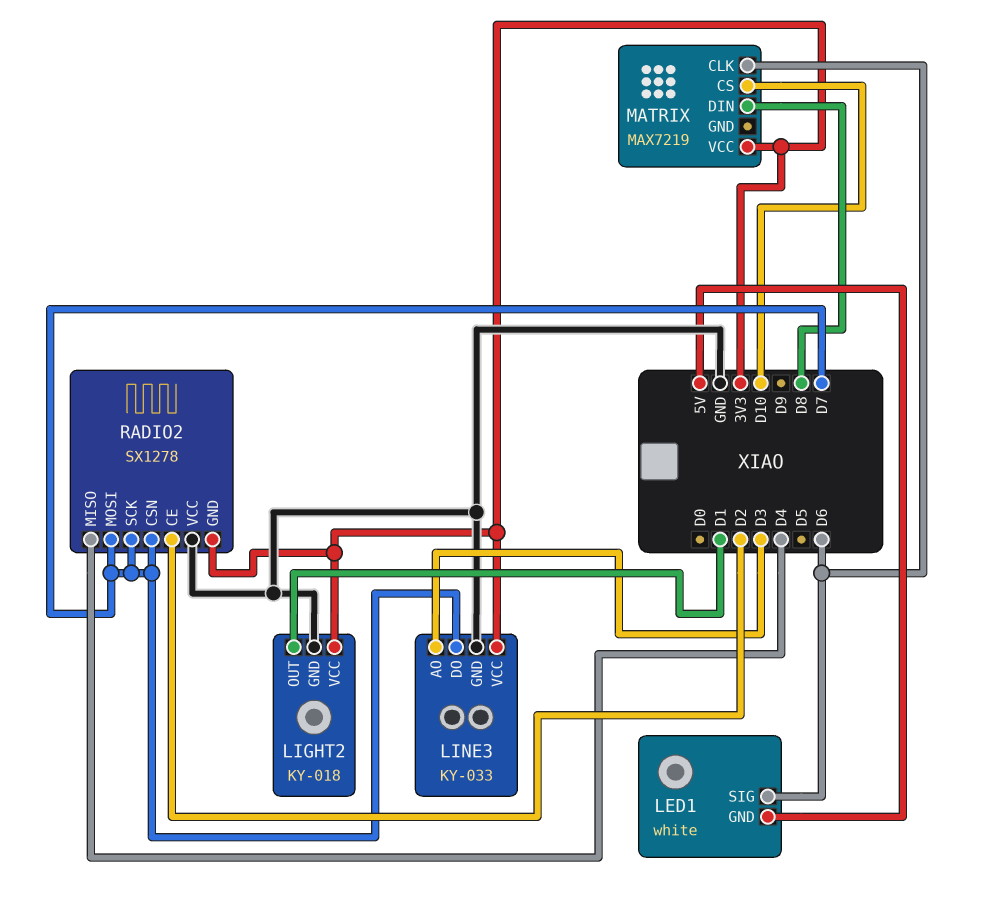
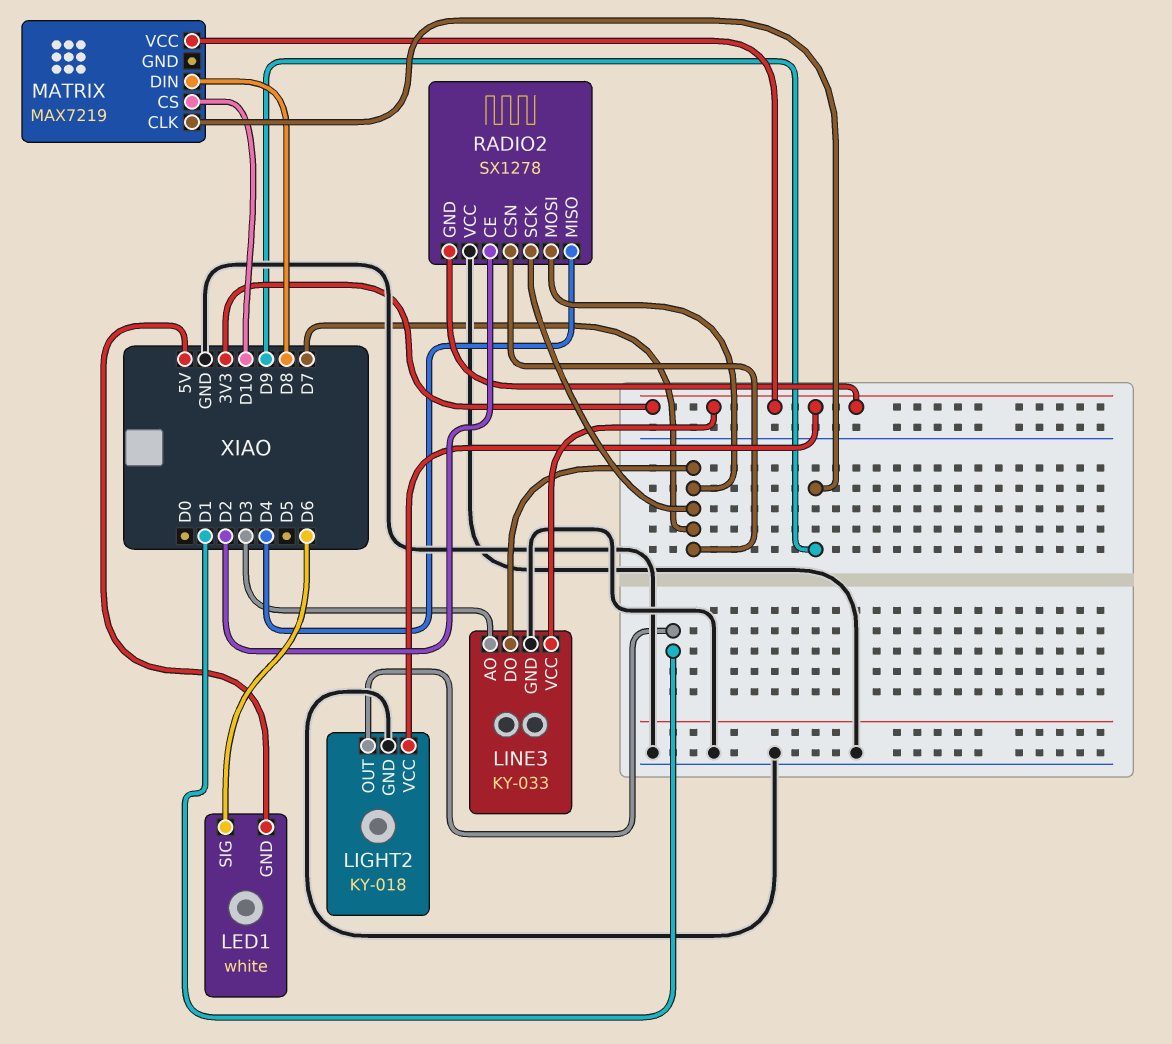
MATRIX pin CLK: D6 -> D9

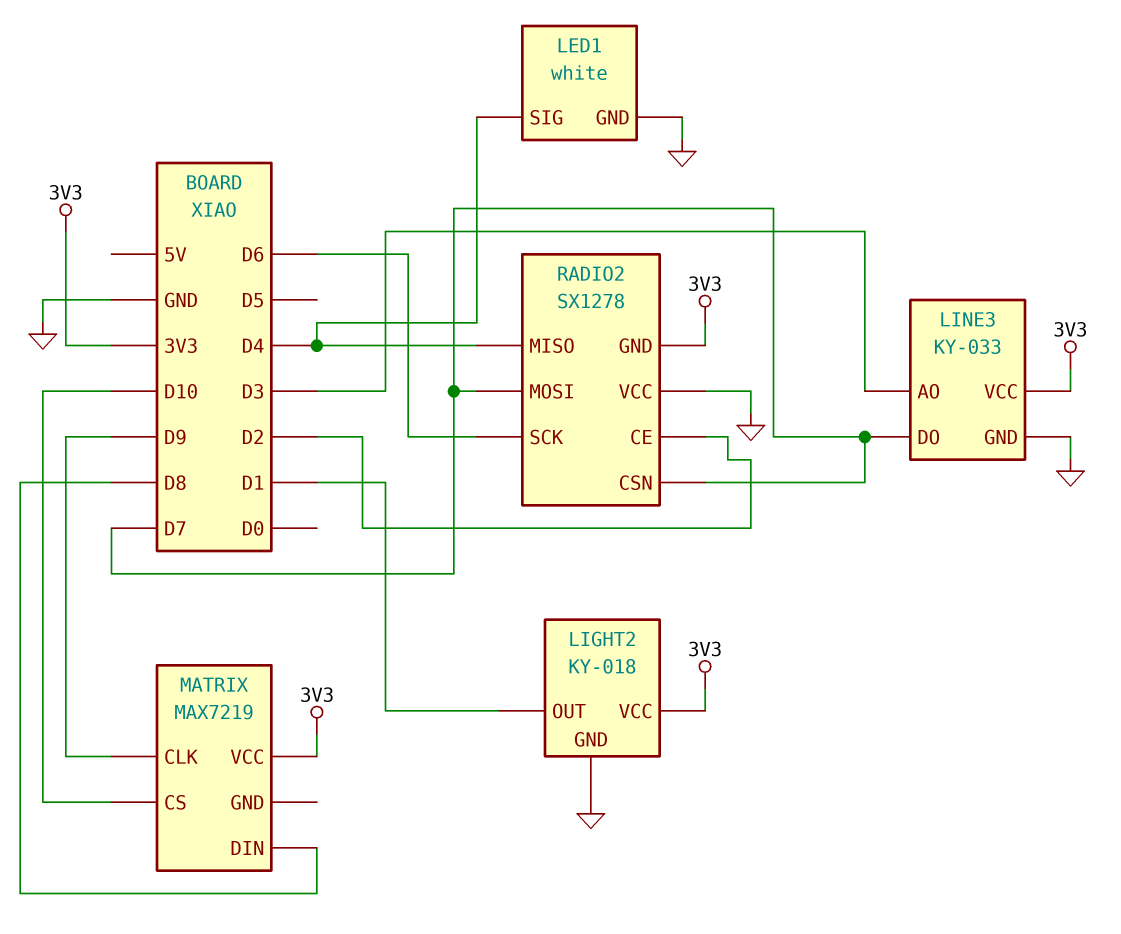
LED1 pin GND: 5V -> GND
LED1 pin SIG: D6 -> D4
RADIO2 pin SCK: D7 -> D6

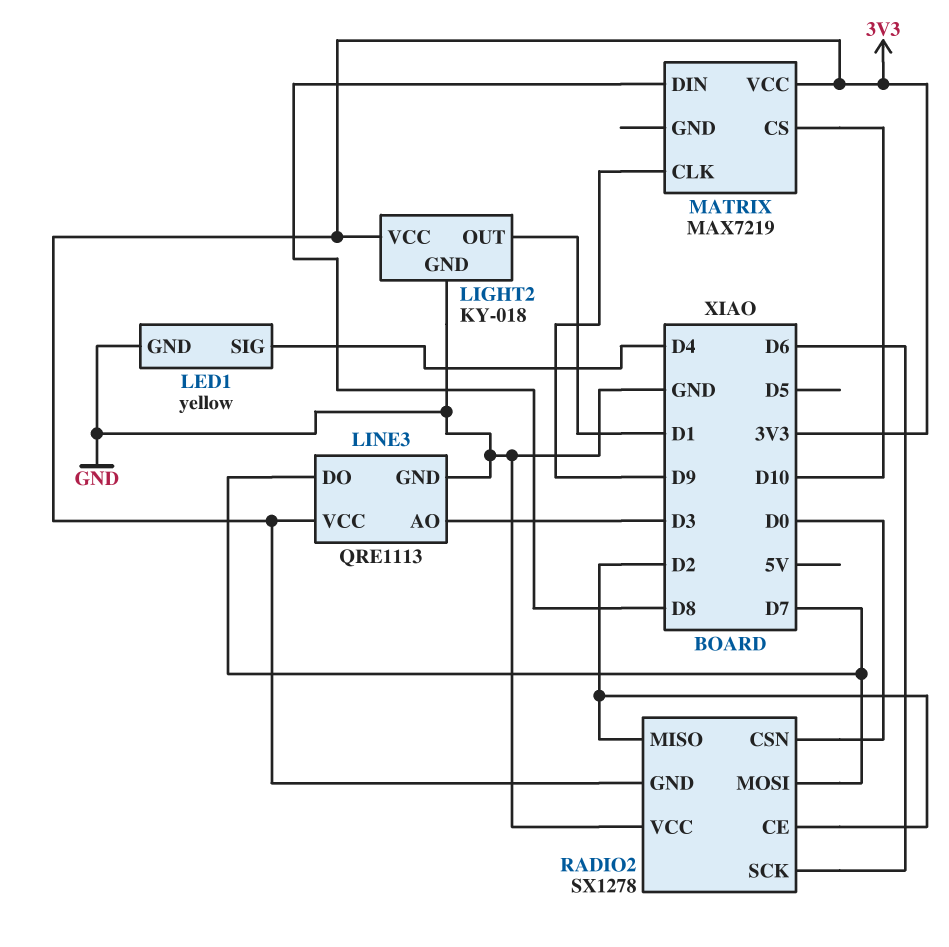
LED1: white -> yellow
LINE3: KY-033 -> QRE1113
RADIO2 pin CSN: D7 -> D0
RADIO2 pin MISO: D4 -> D2

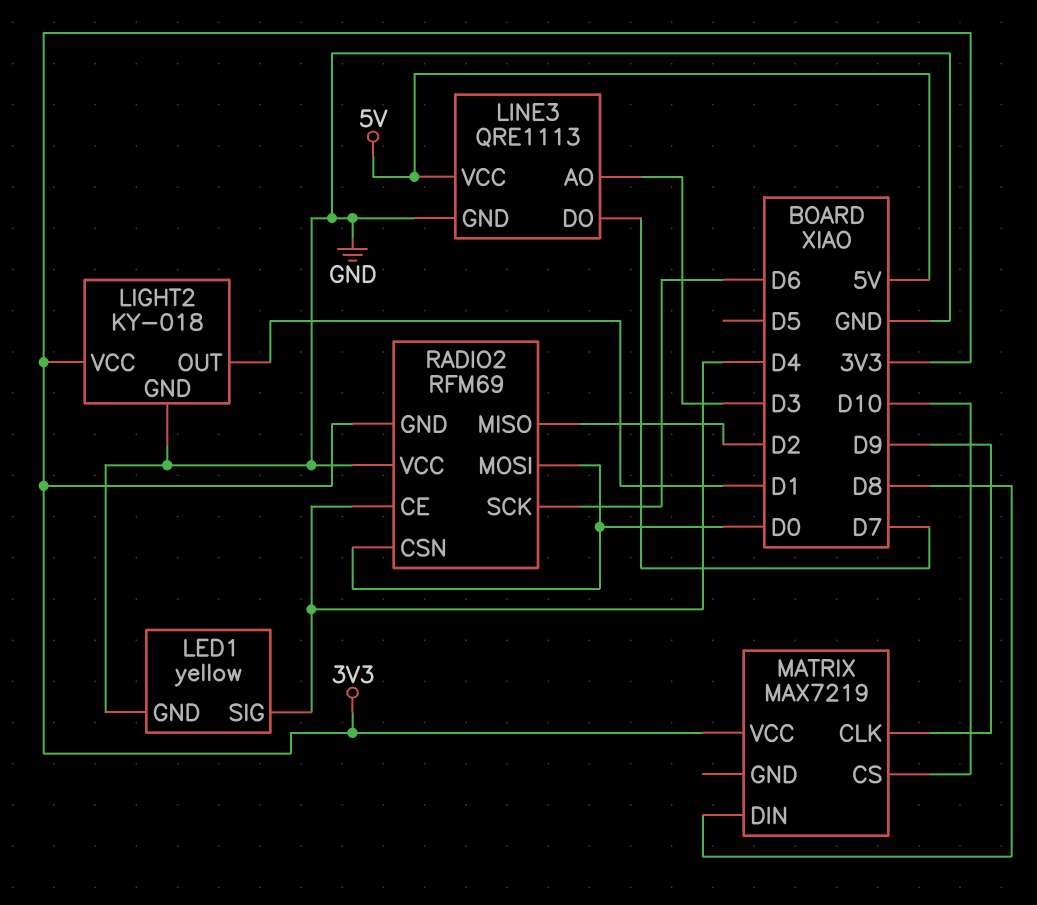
LINE3 pin VCC: 3V3 -> 5V
RADIO2: SX1278 -> RFM69
RADIO2 pin CE: D2 -> D4
RADIO2 pin MOSI: D7 -> D0

